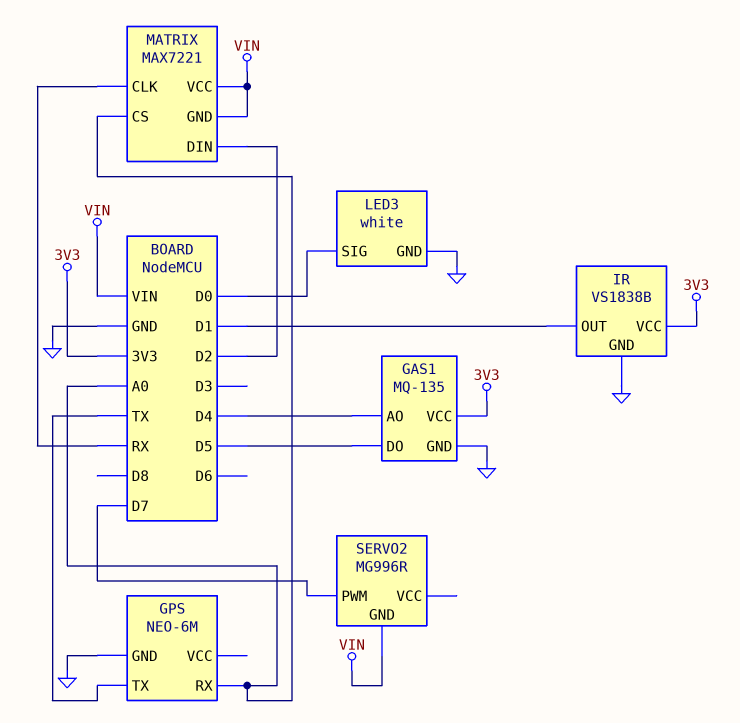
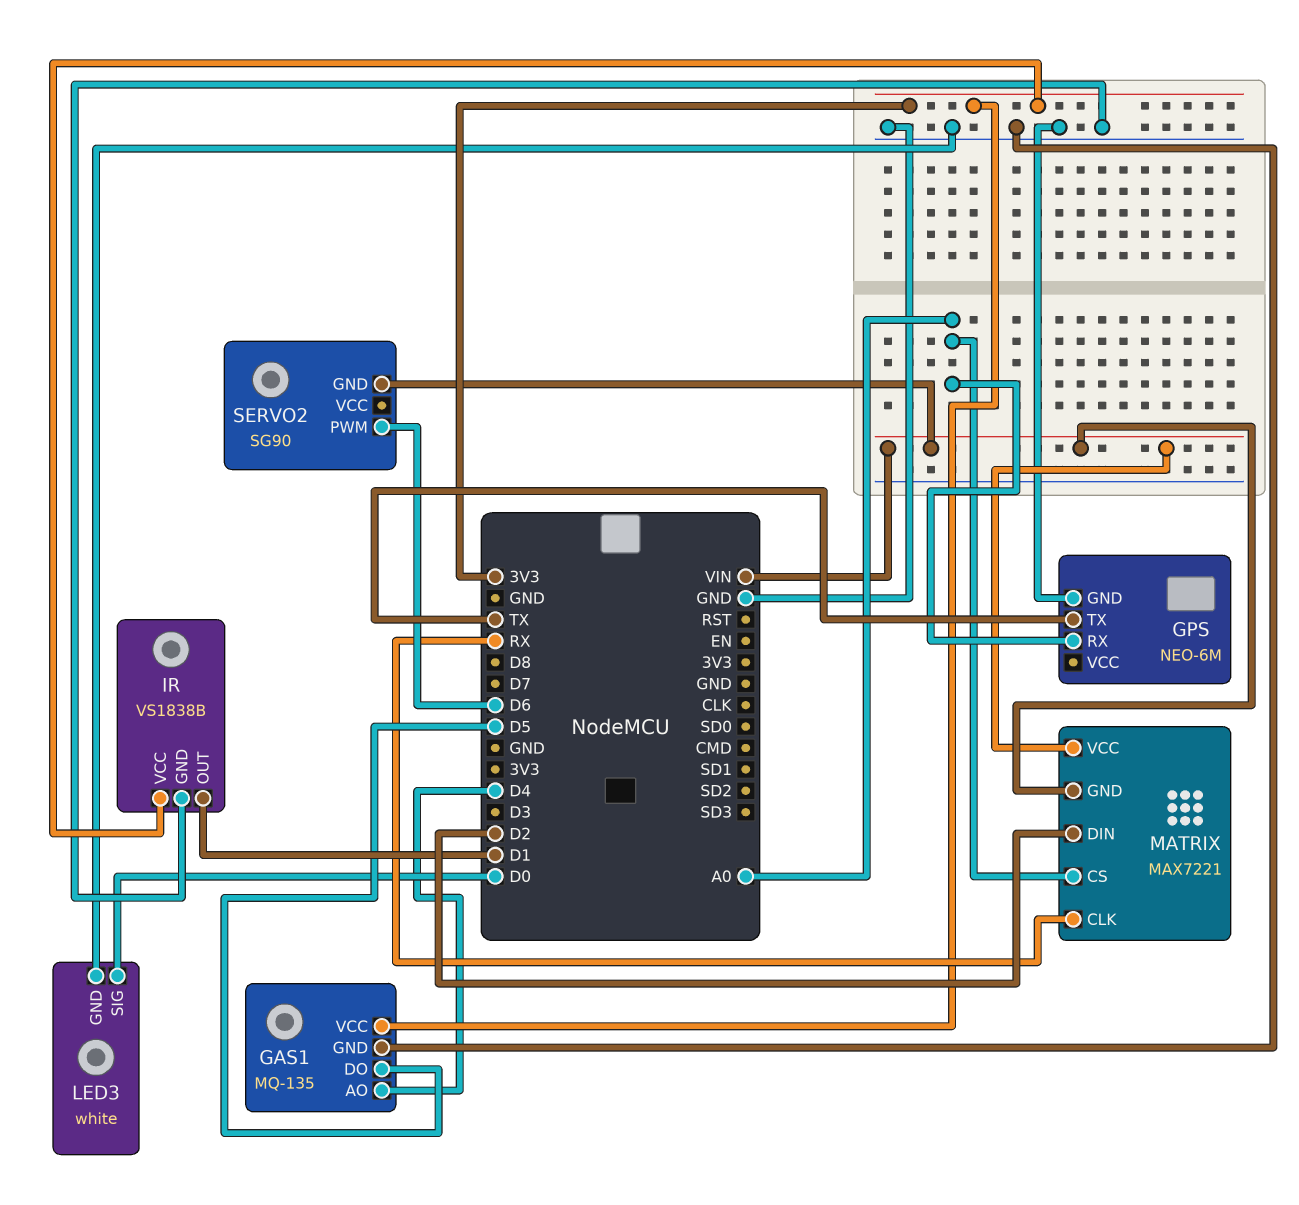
SERVO2: MG996R -> SG90
SERVO2 pin PWM: D7 -> D6

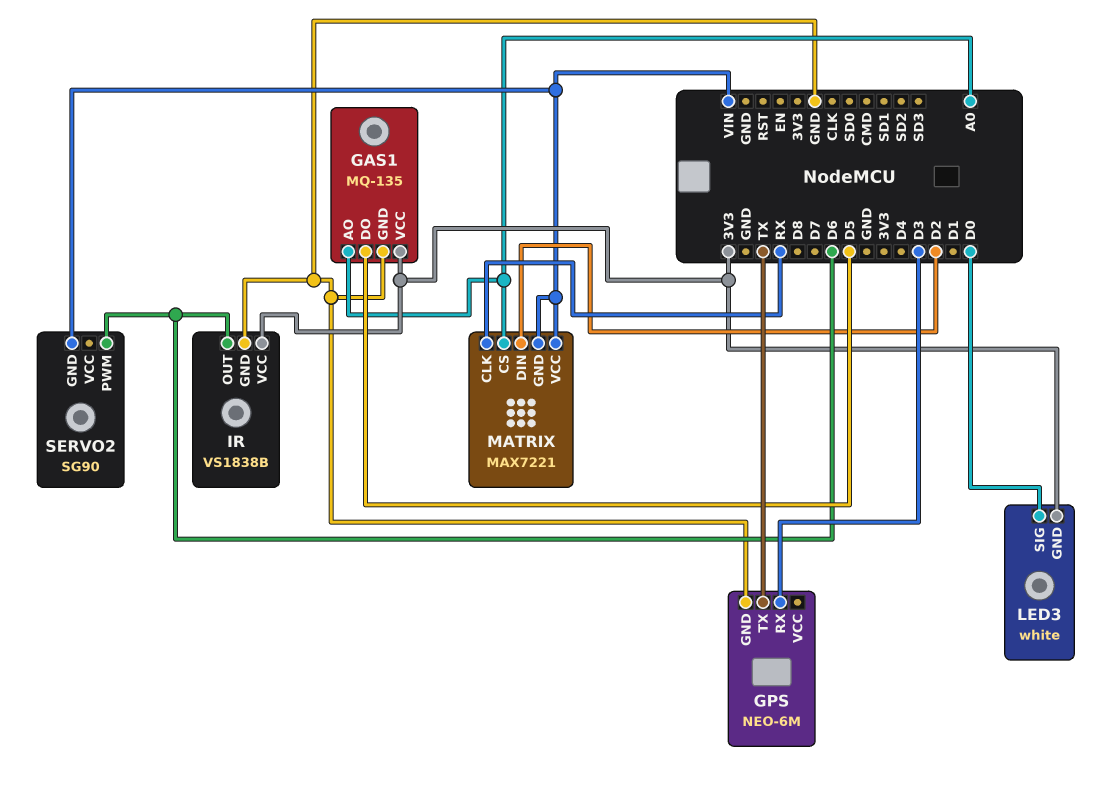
GAS1 pin AO: D4 -> A0
GPS pin RX: A0 -> D3
IR pin OUT: D1 -> D6
LED3 pin GND: GND -> 3V3

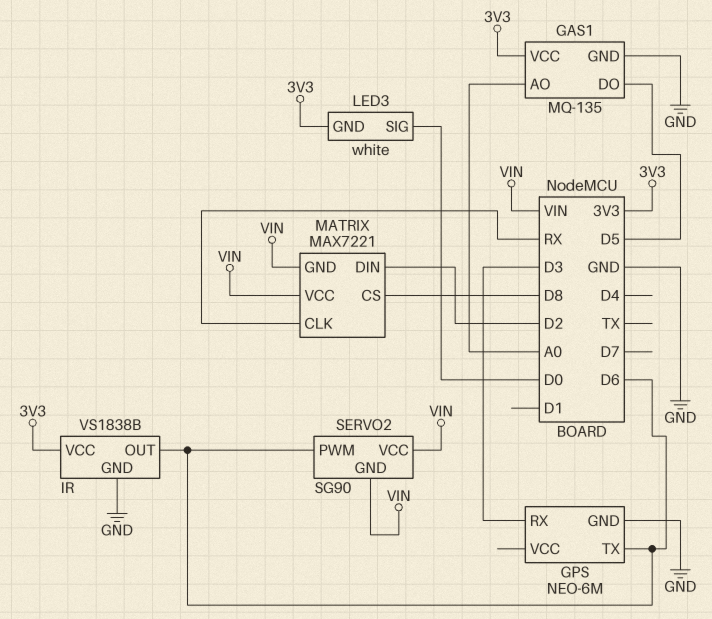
GPS pin TX: TX -> D6
MATRIX pin CS: A0 -> D8
SERVO2 pin VCC: none -> VIN

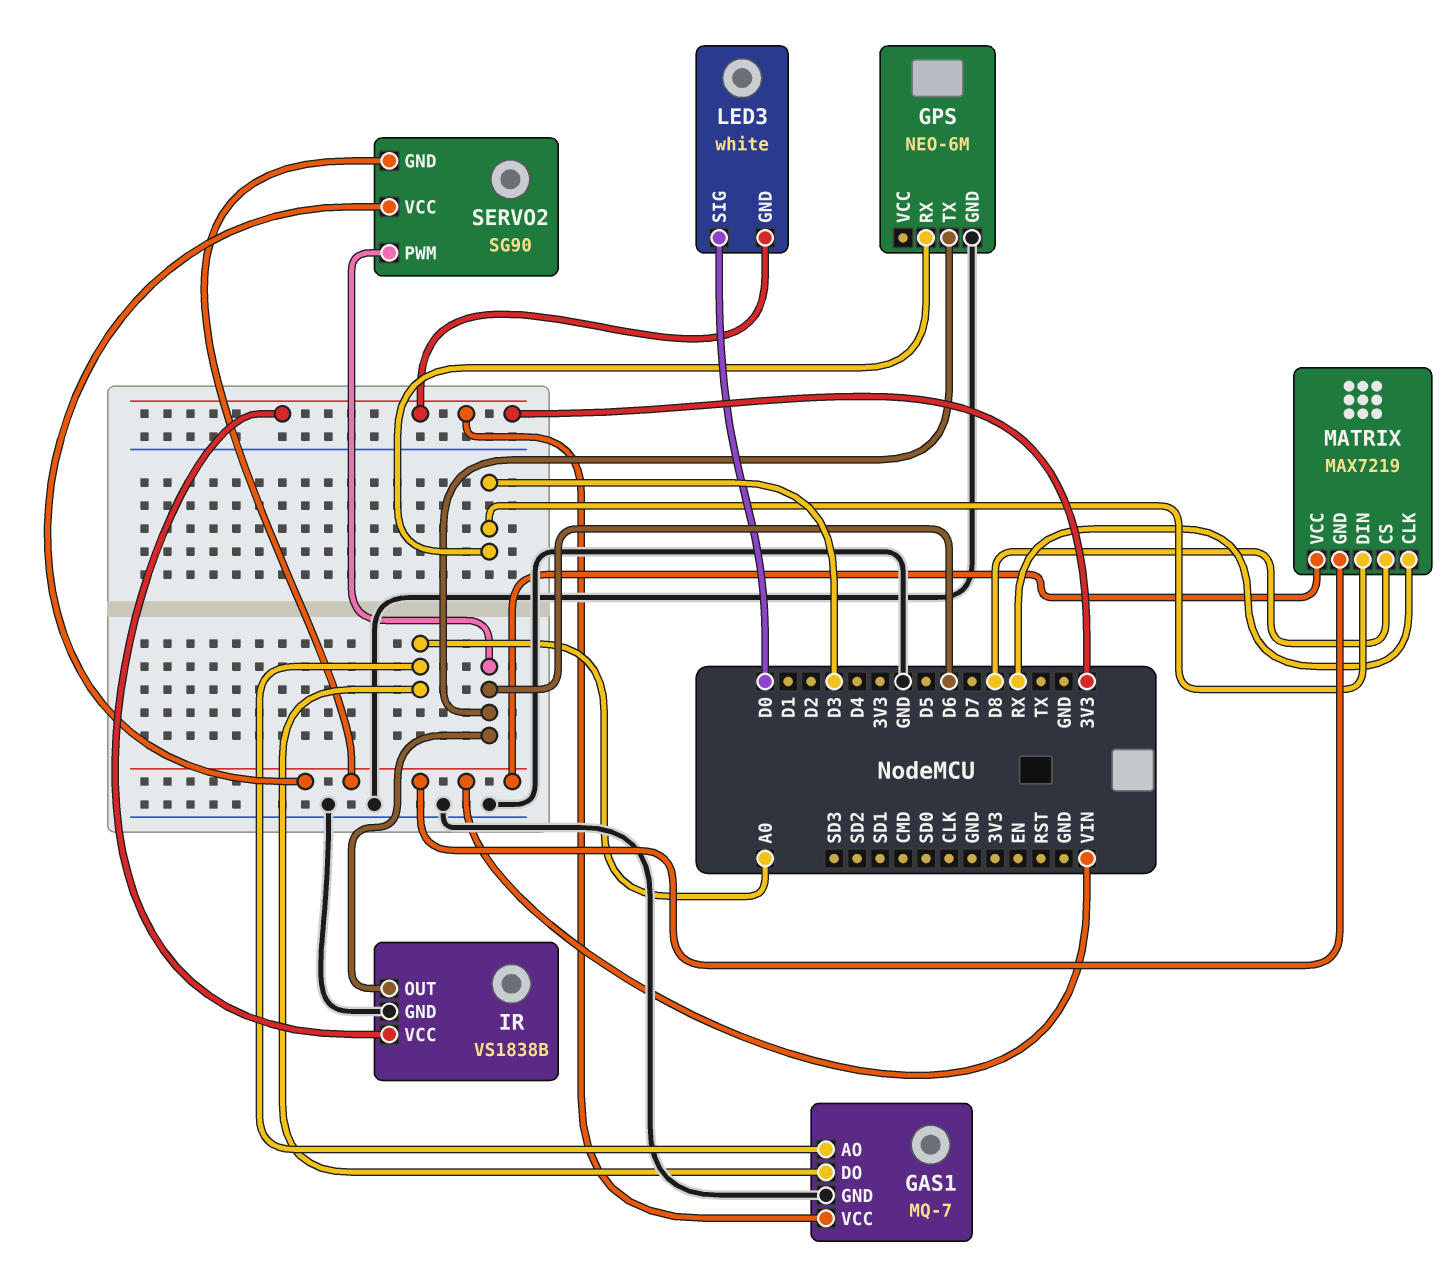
GAS1: MQ-135 -> MQ-7
GAS1 pin DO: D5 -> A0
MATRIX: MAX7221 -> MAX7219
MATRIX pin DIN: D2 -> D3

